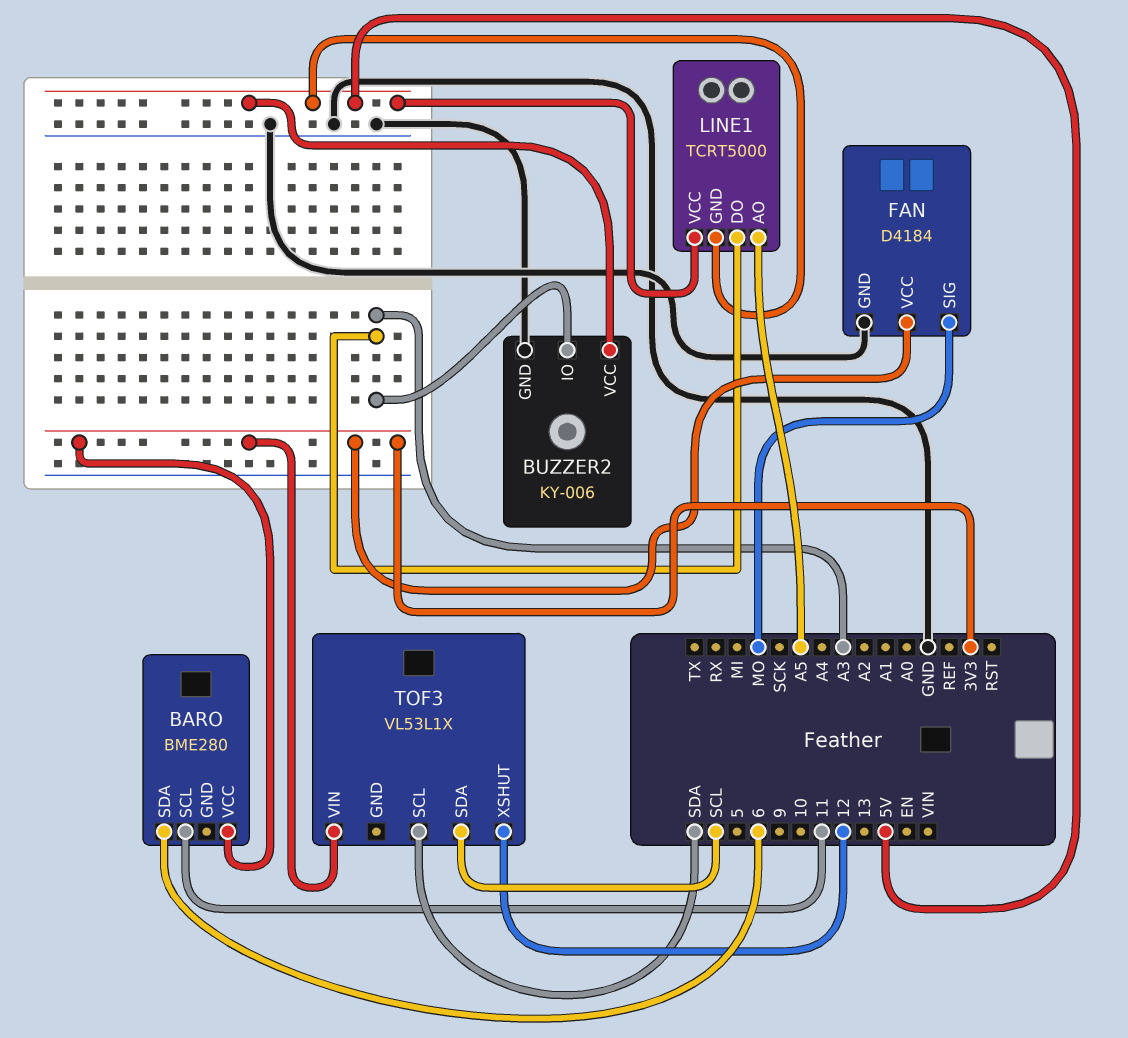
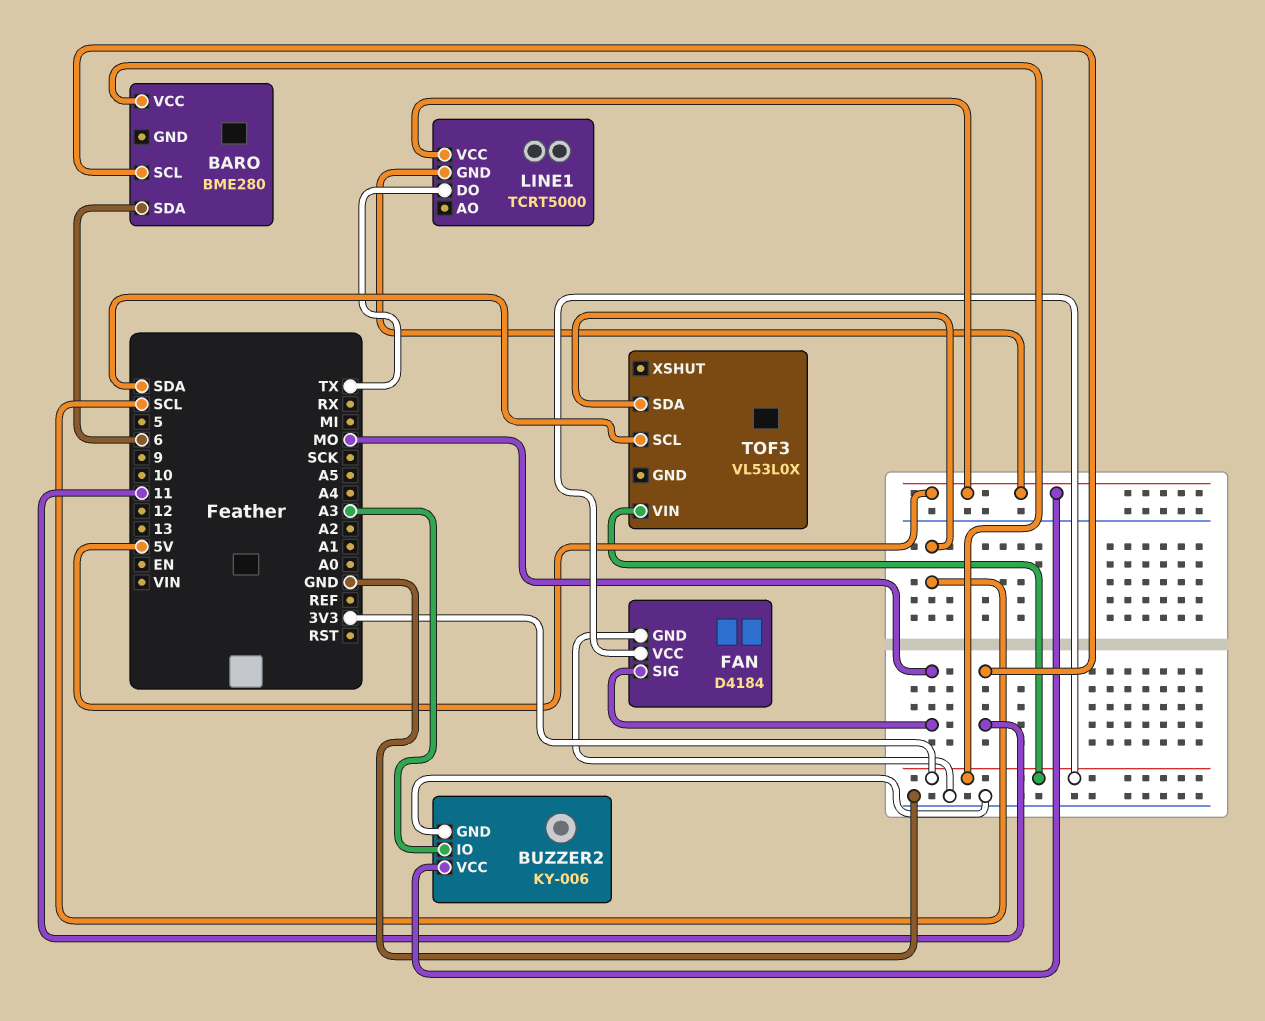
LINE1 pin AO: A5 -> none
LINE1 pin DO: A3 -> TX
TOF3: VL53L1X -> VL53L0X
TOF3 pin XSHUT: 12 -> none

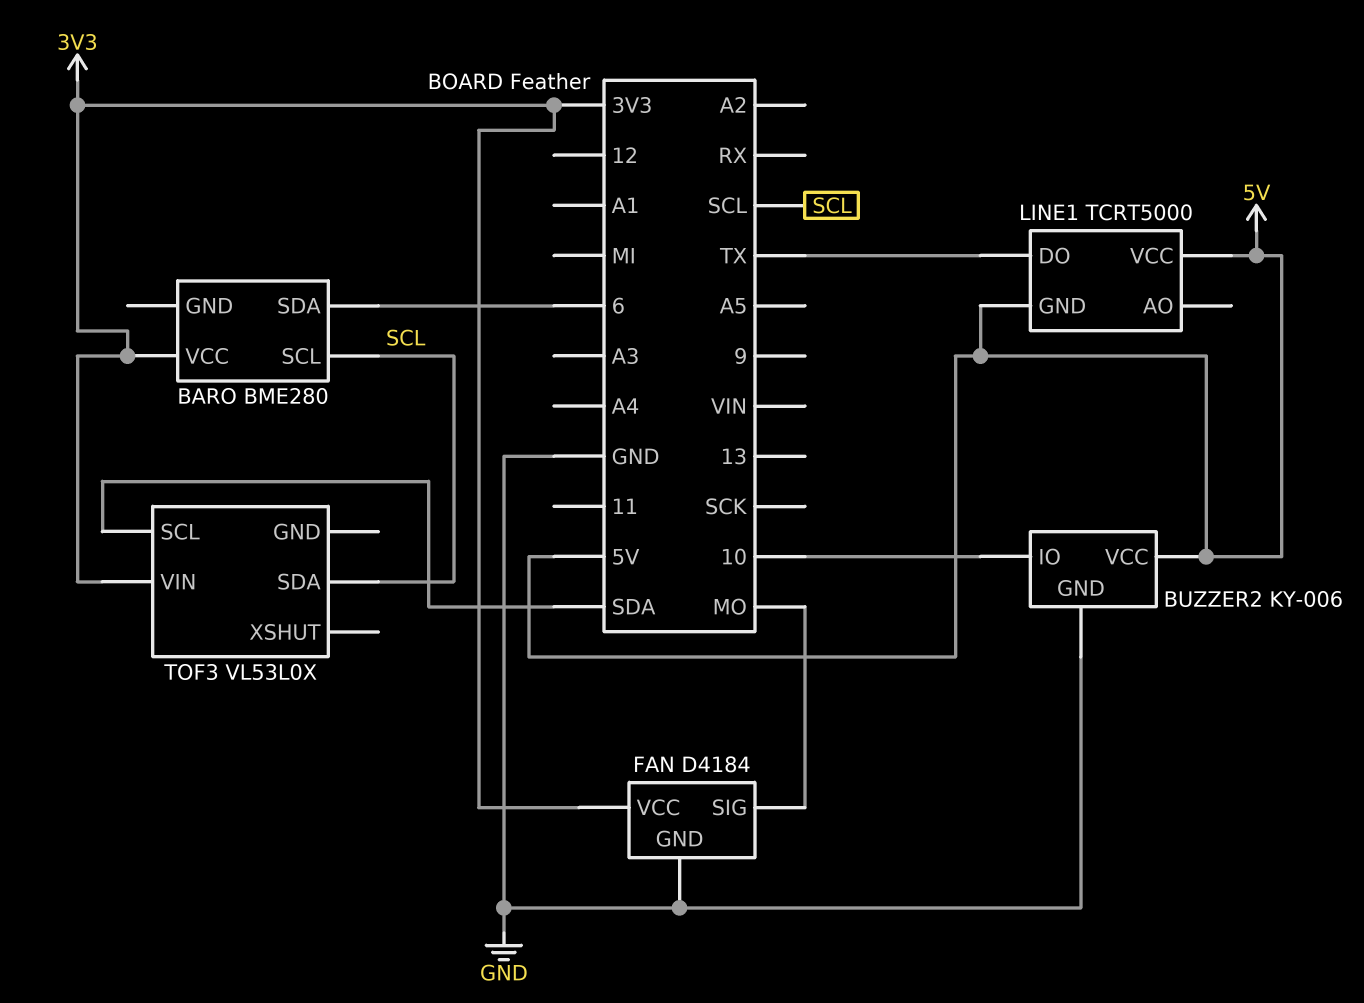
BARO pin SCL: 11 -> SCL
BUZZER2 pin IO: A3 -> 10

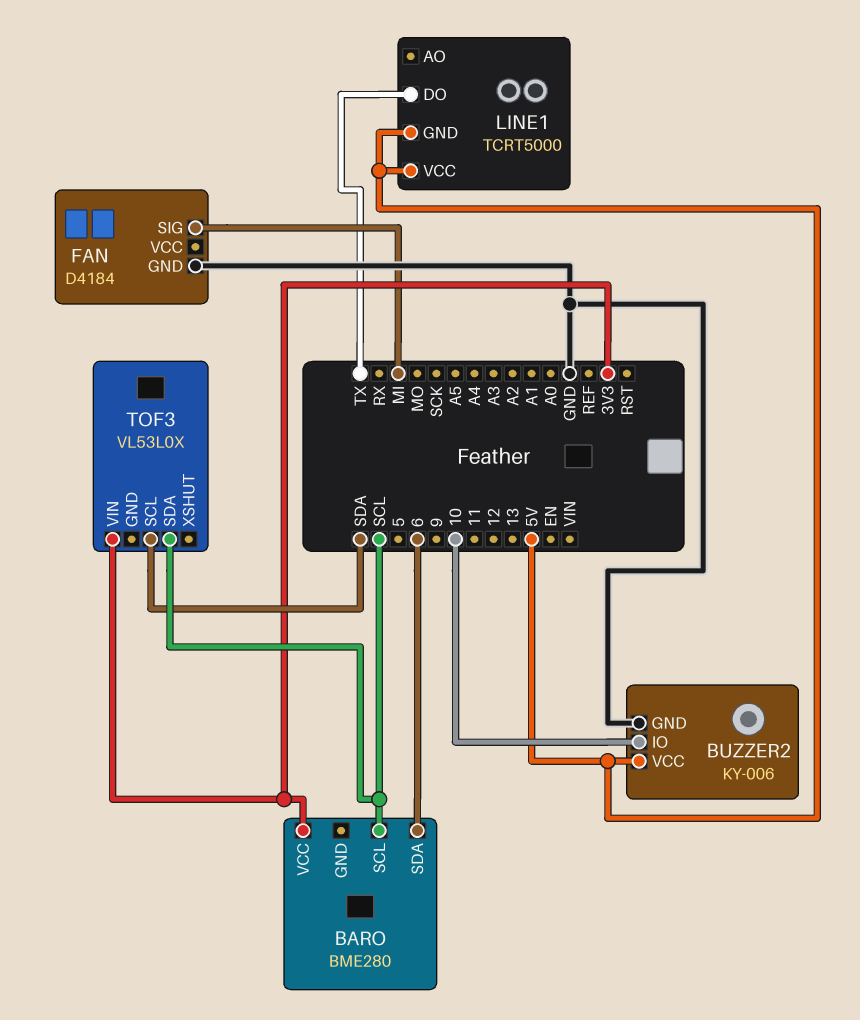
FAN pin SIG: MO -> MI
FAN pin VCC: 3V3 -> none

